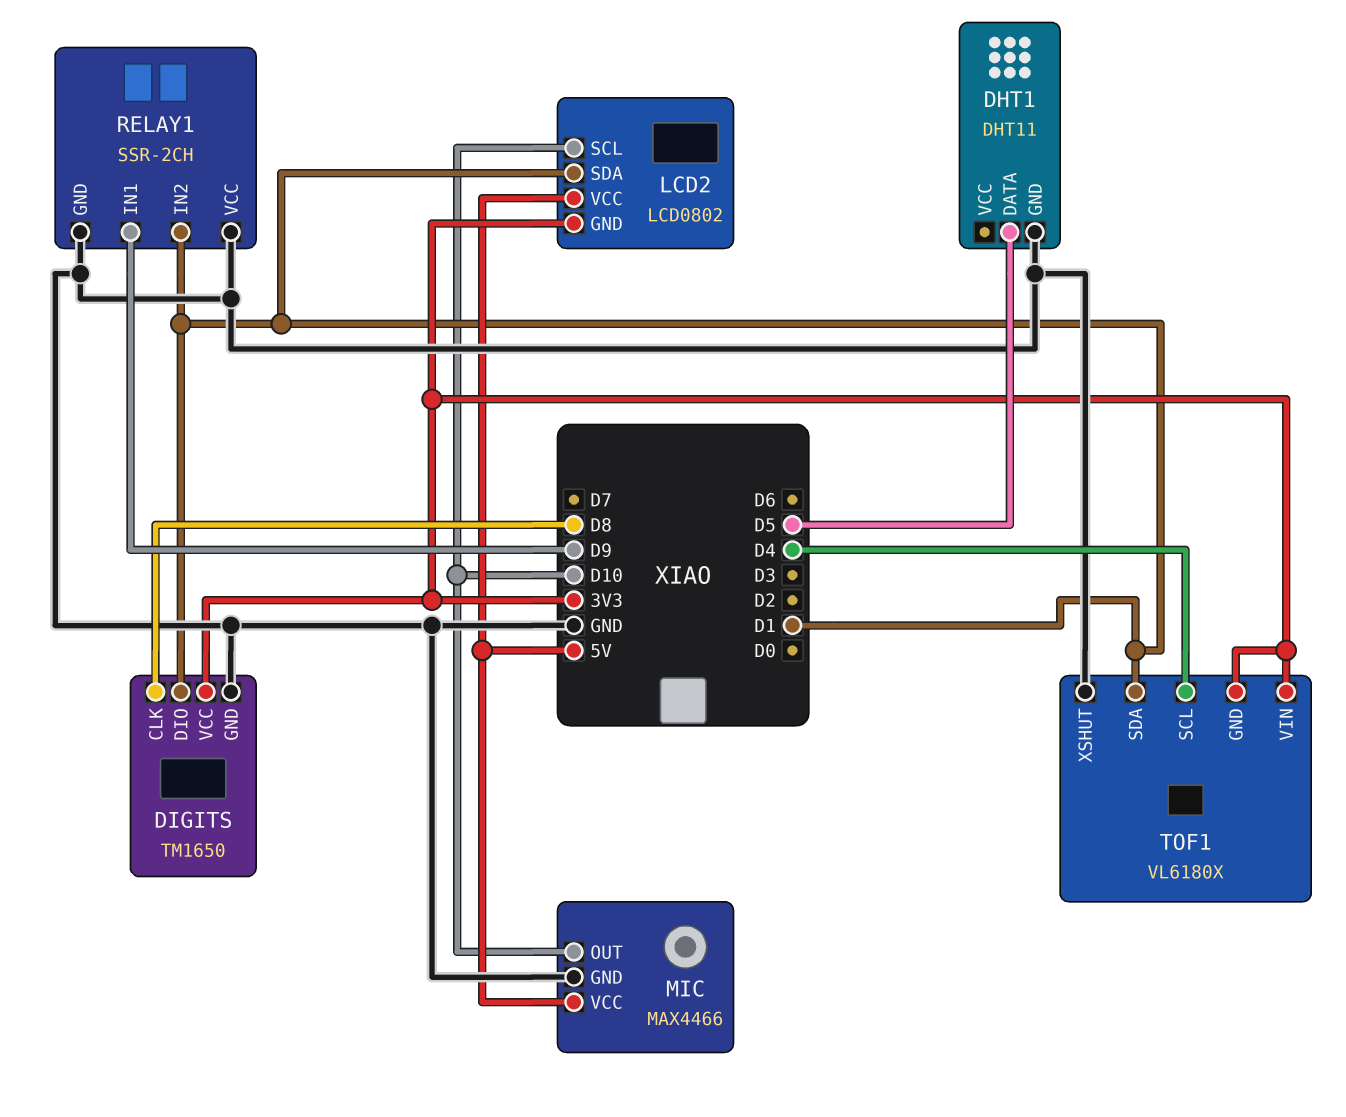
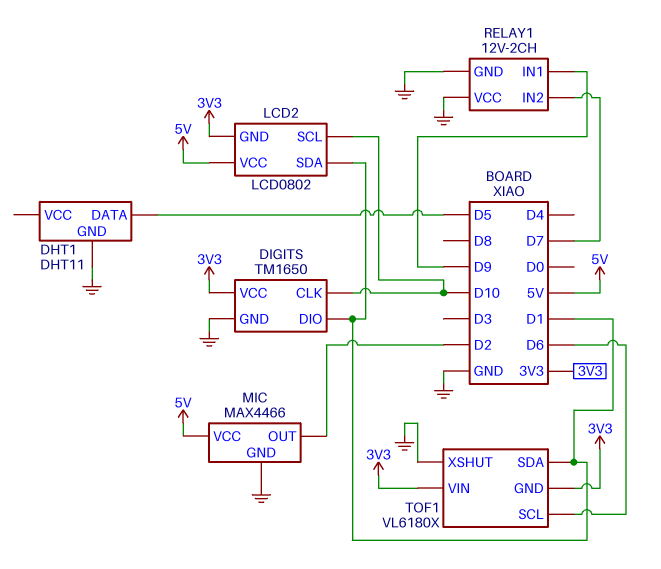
DIGITS pin CLK: D8 -> D10
MIC pin OUT: D10 -> D2
RELAY1: SSR-2CH -> 12V-2CH
RELAY1 pin IN2: D1 -> D7
TOF1 pin SCL: D4 -> D6

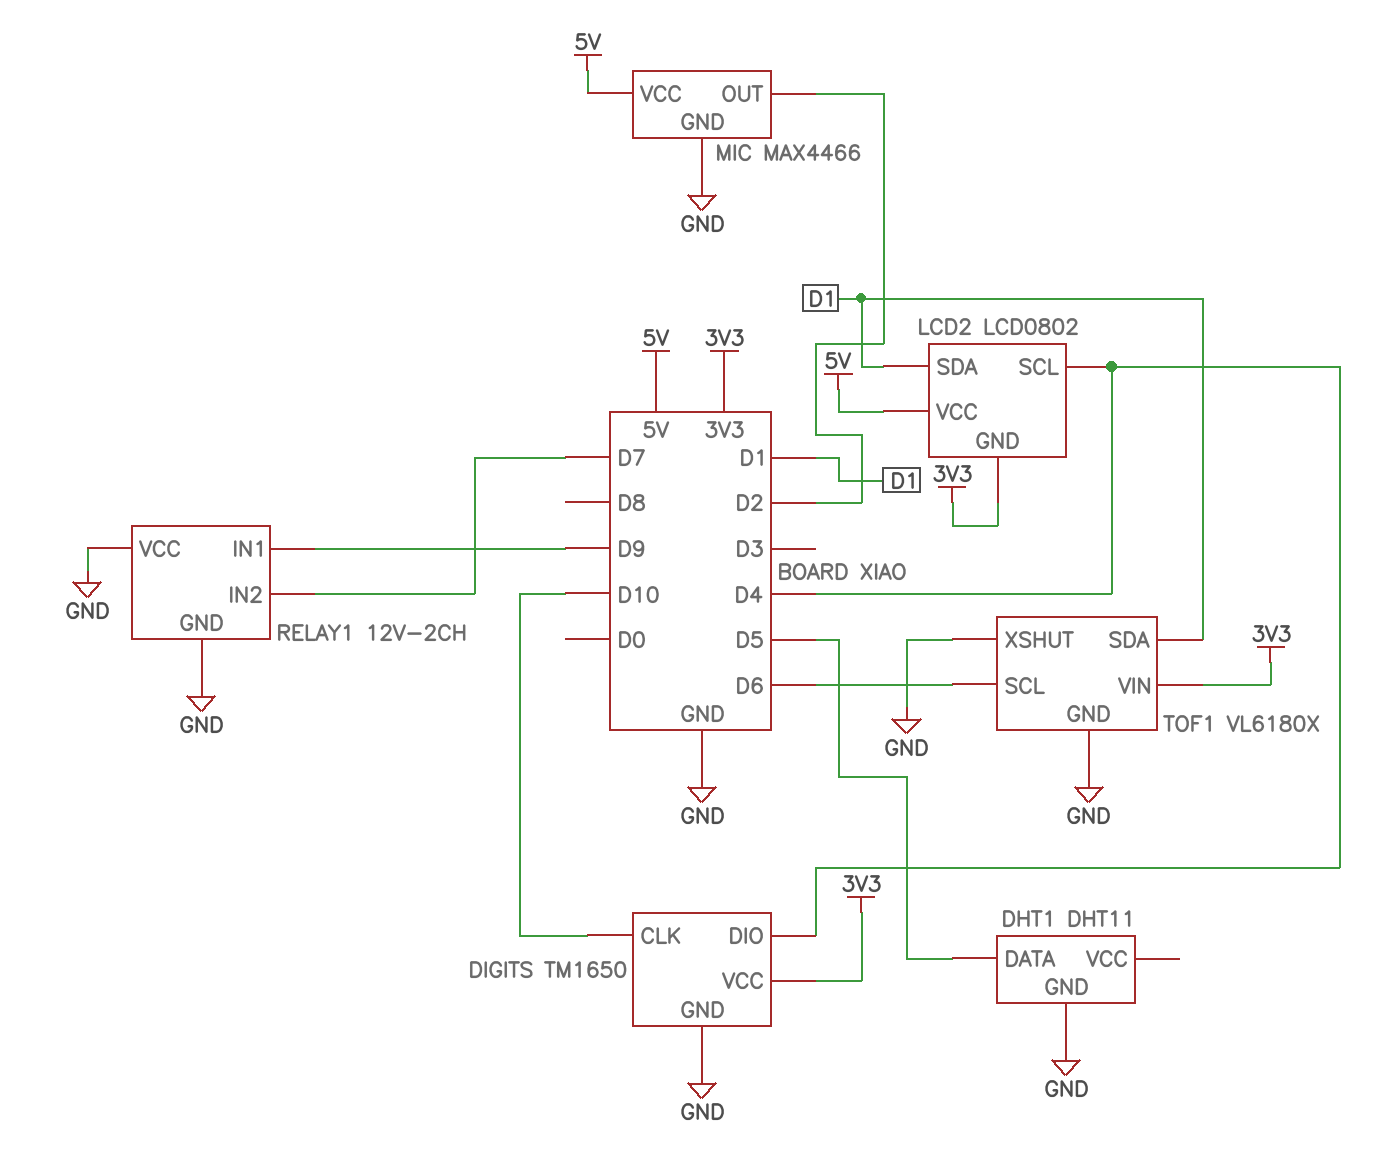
DIGITS pin DIO: D1 -> D4
LCD2 pin SCL: D10 -> D4
TOF1 pin GND: 3V3 -> GND

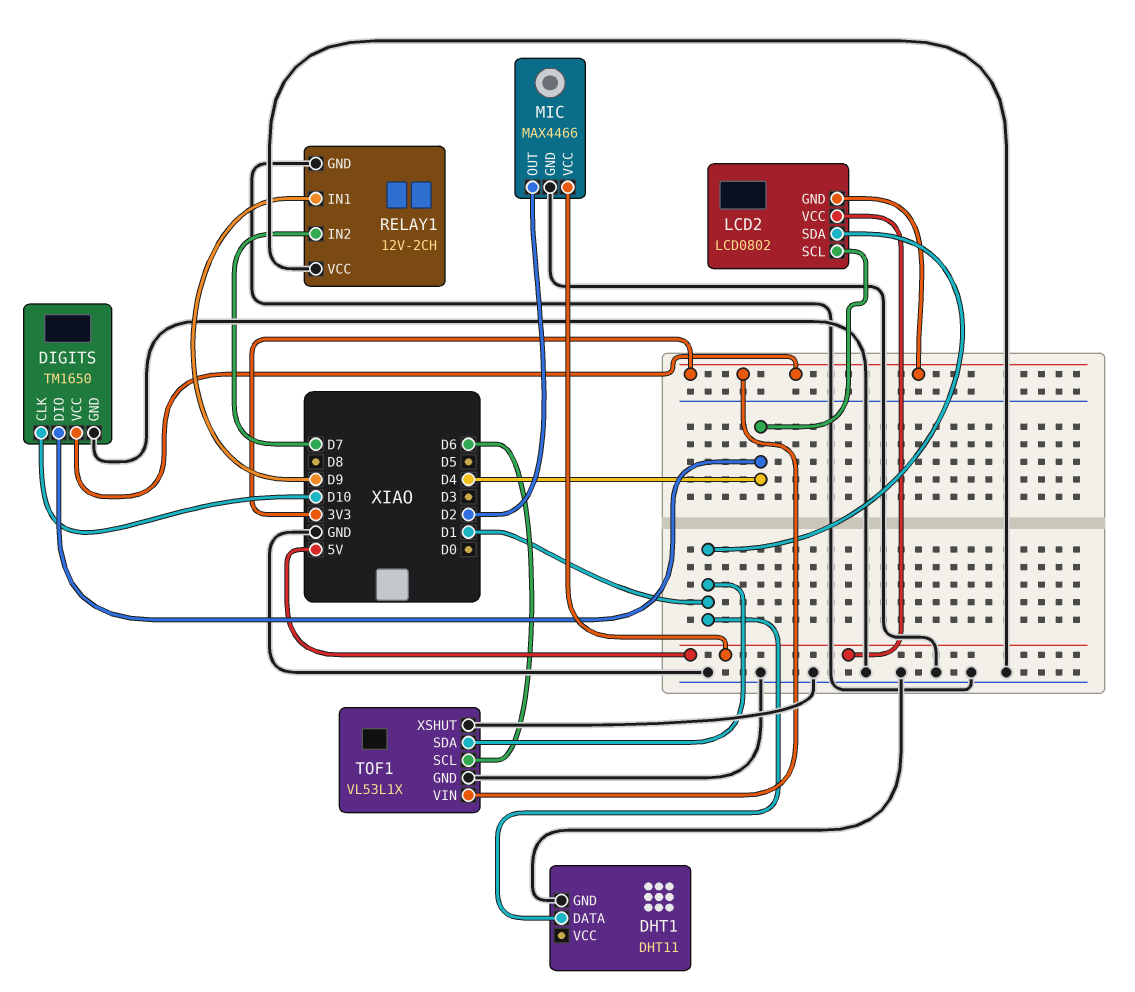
DHT1 pin DATA: D5 -> D1
TOF1: VL6180X -> VL53L1X

